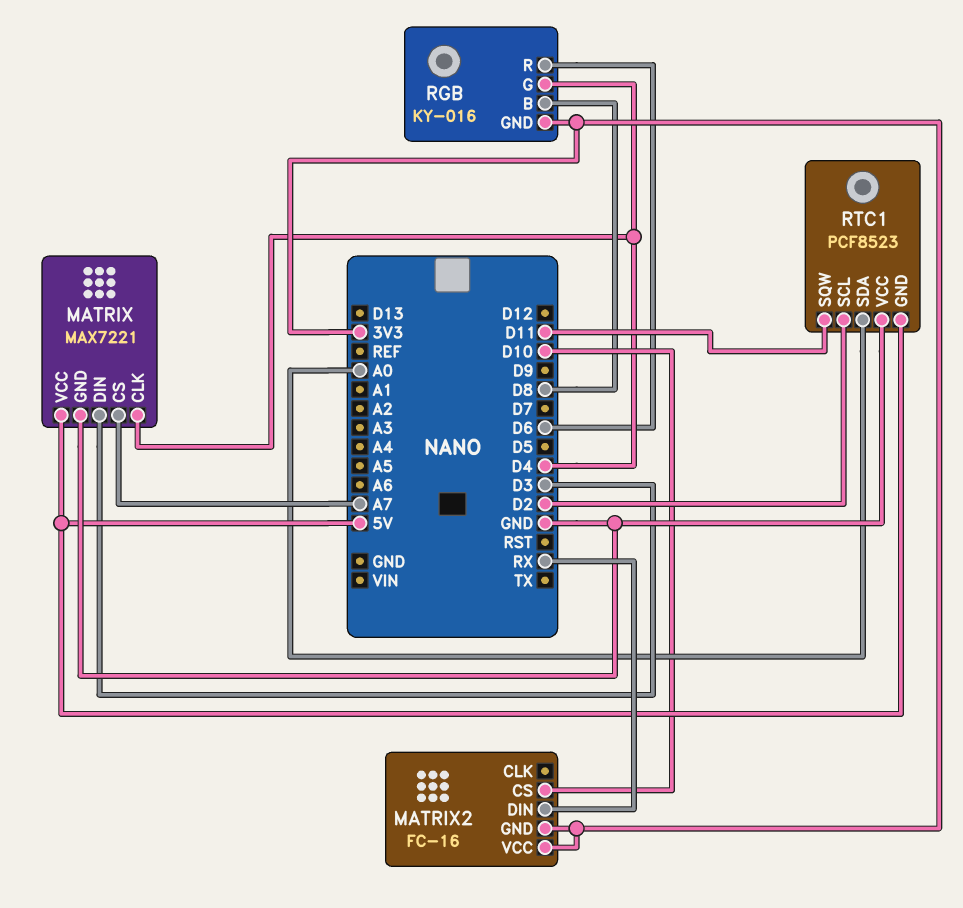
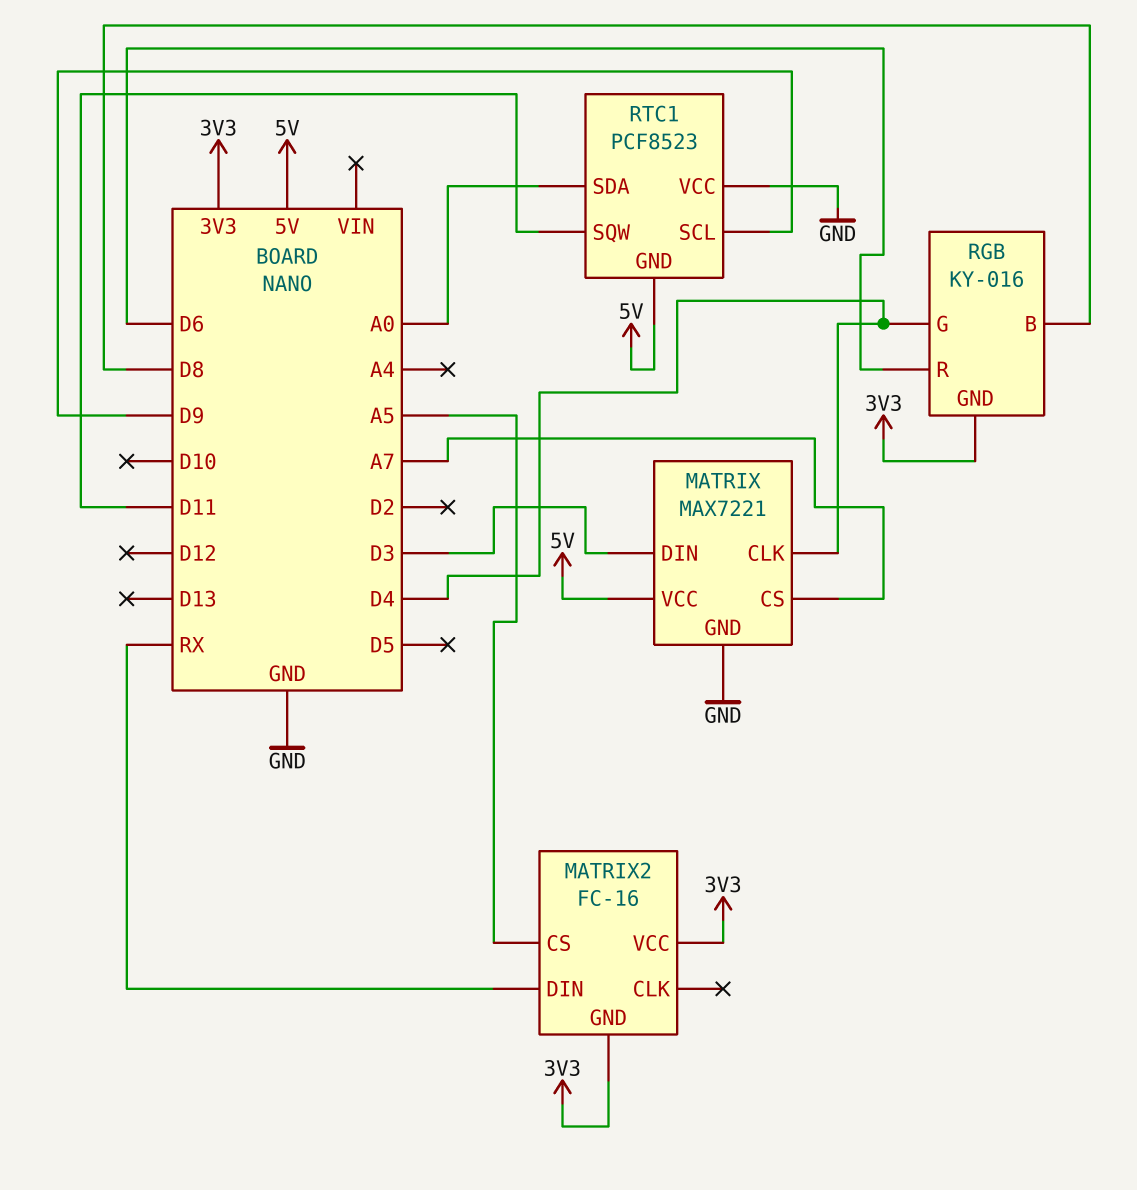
MATRIX2 pin CS: D10 -> A5
RTC1 pin SCL: D2 -> D9

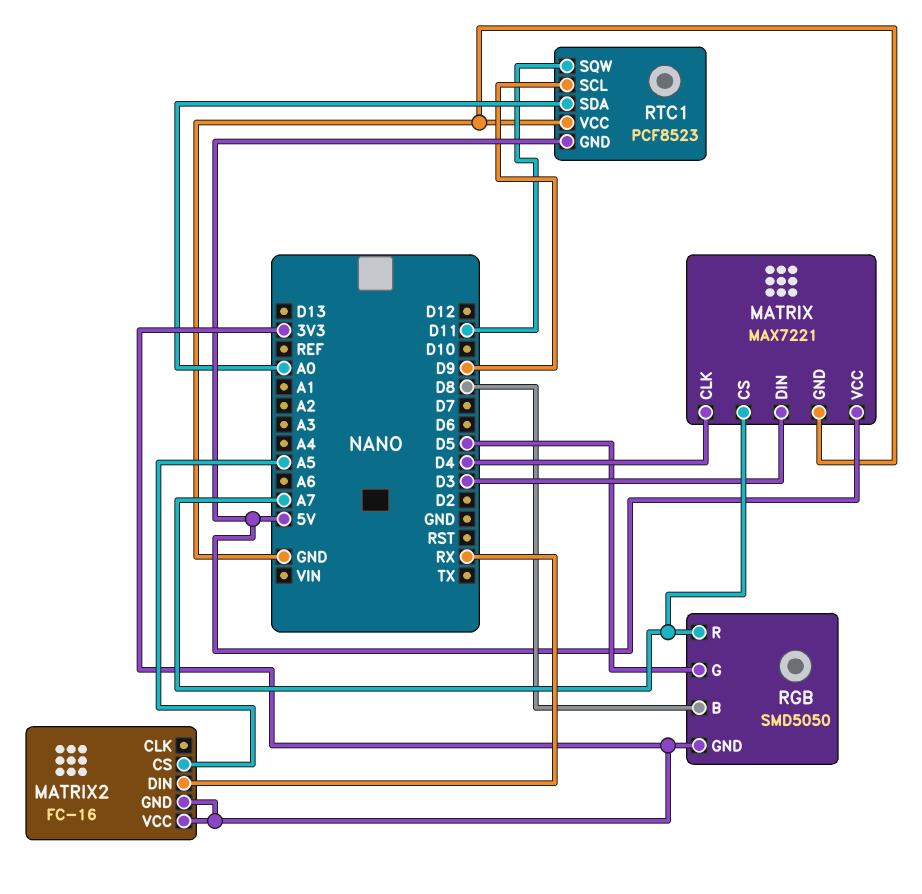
RGB: KY-016 -> SMD5050
RGB pin G: D4 -> D5
RGB pin R: D6 -> A7

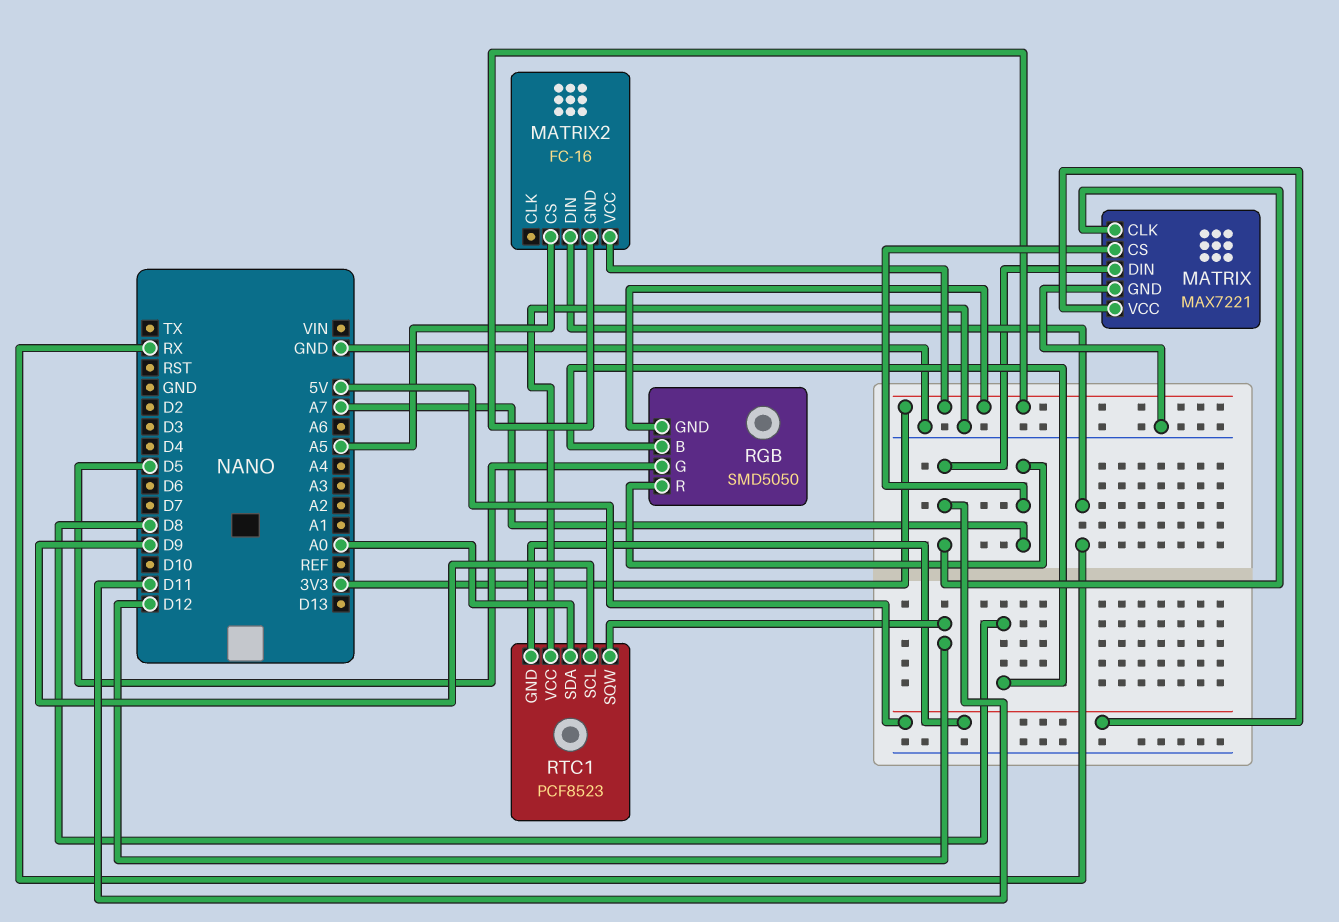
MATRIX pin CLK: D4 -> D11
MATRIX pin DIN: D3 -> D11
RTC1 pin SQW: D11 -> D12

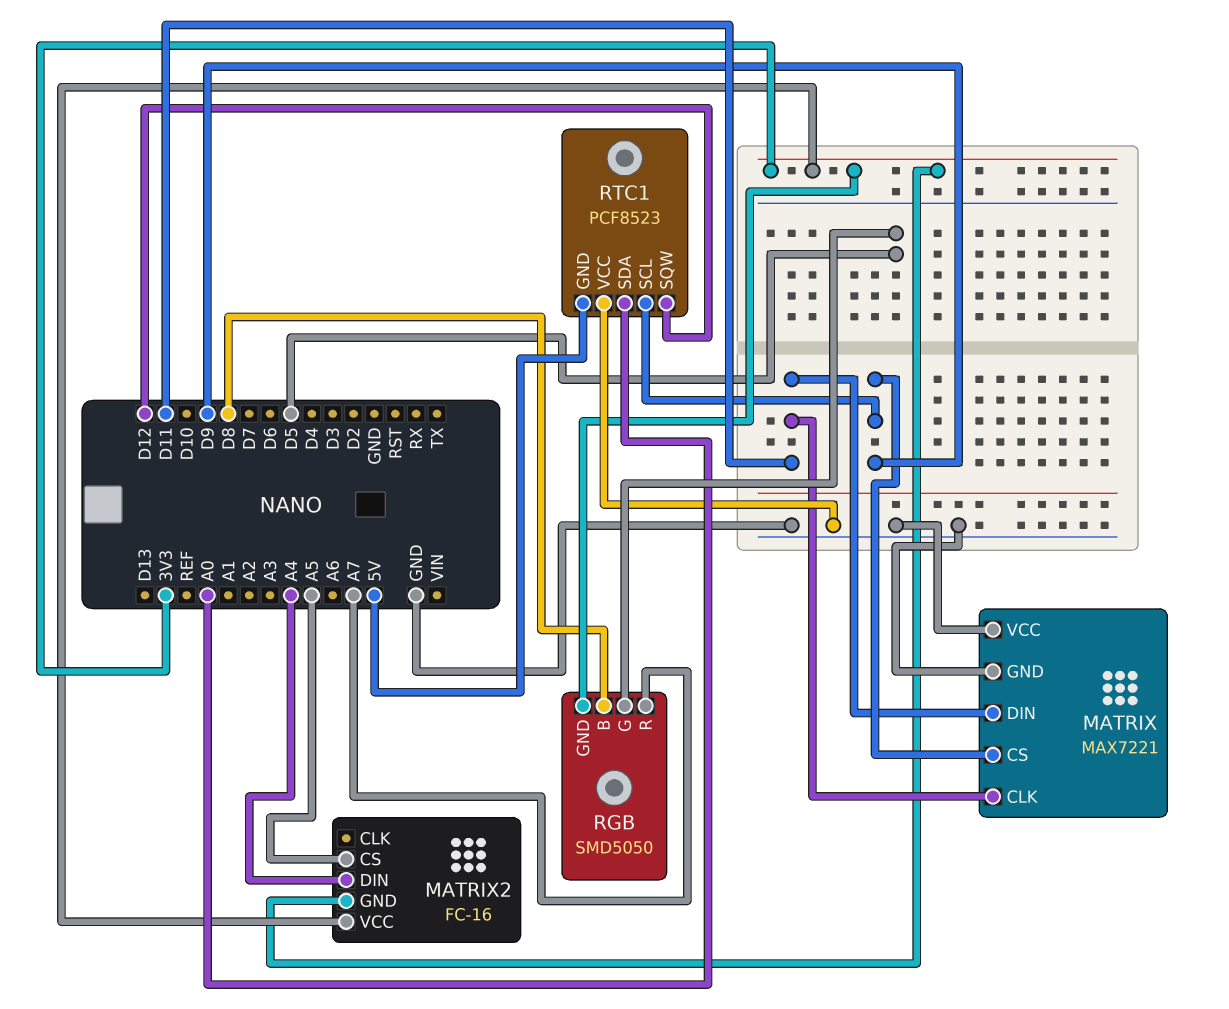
MATRIX pin CS: A7 -> D9
MATRIX pin VCC: 5V -> GND
MATRIX2 pin DIN: RX -> A4

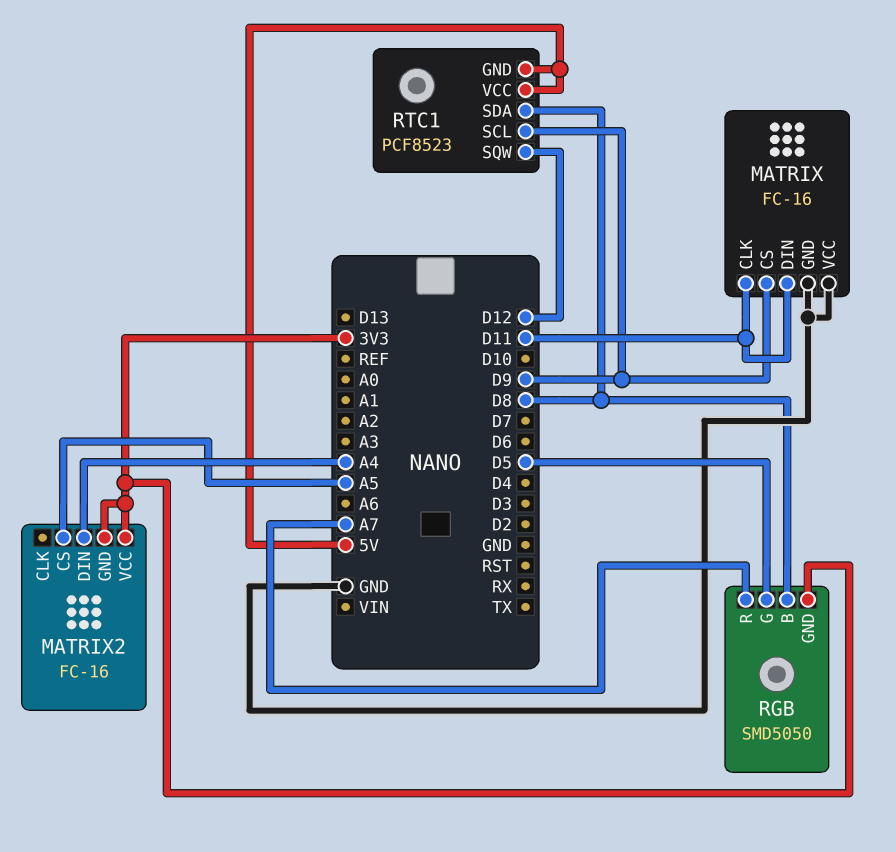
MATRIX: MAX7221 -> FC-16
RTC1 pin SDA: A0 -> D8
RTC1 pin VCC: GND -> 5V

